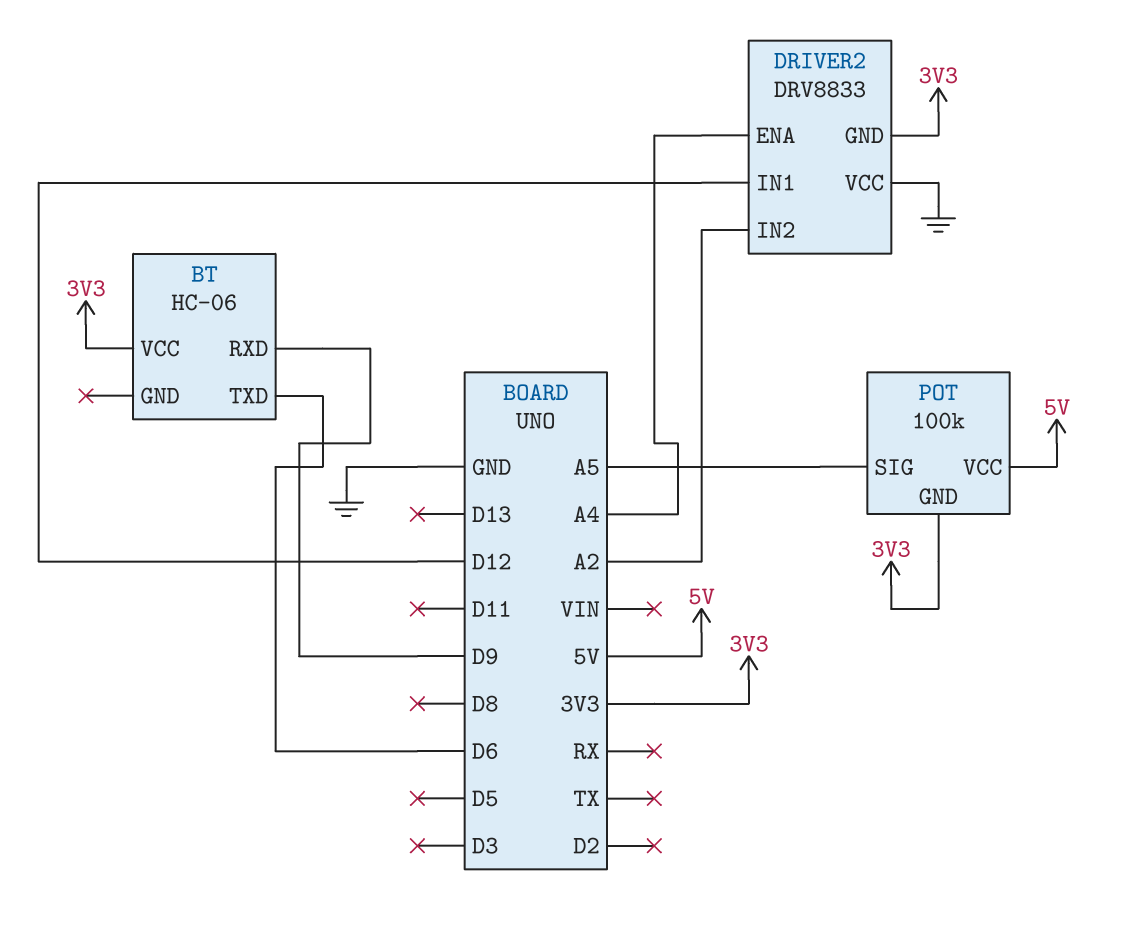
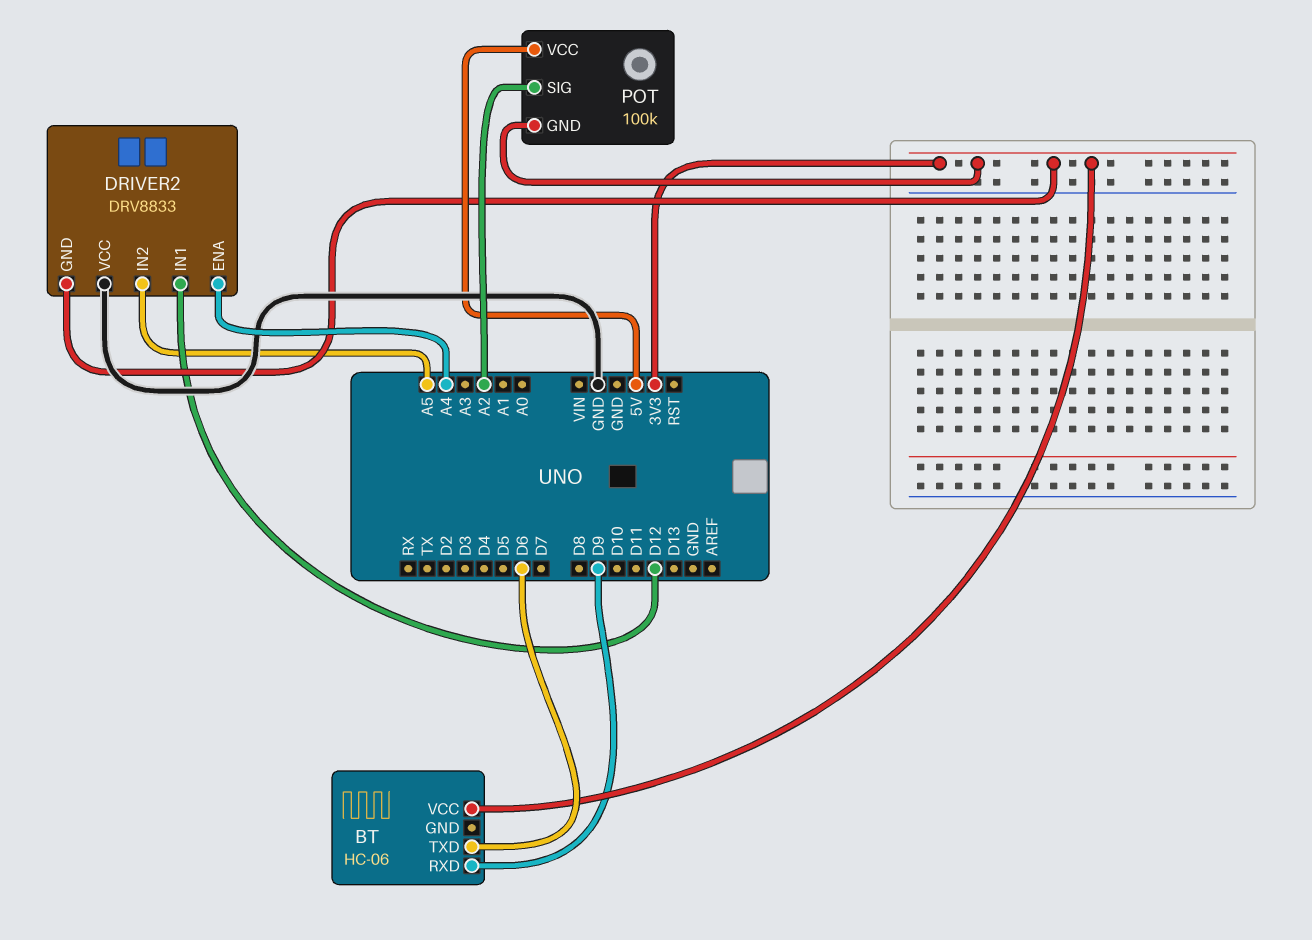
DRIVER2 pin IN2: A2 -> A5
POT pin SIG: A5 -> A2

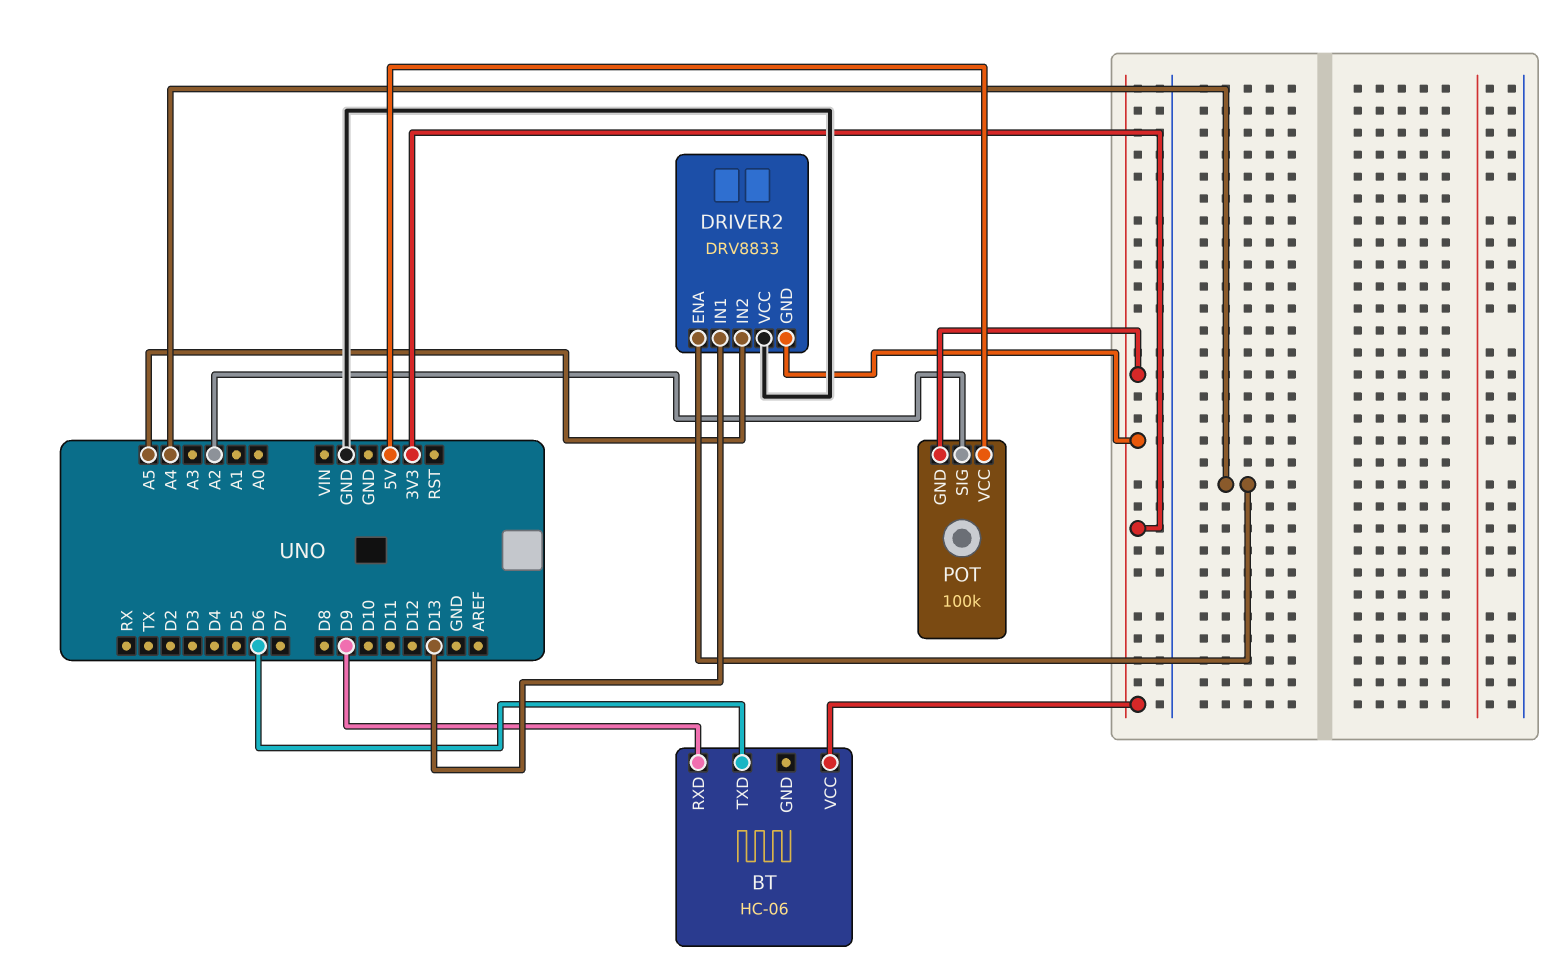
DRIVER2 pin IN1: D12 -> D13

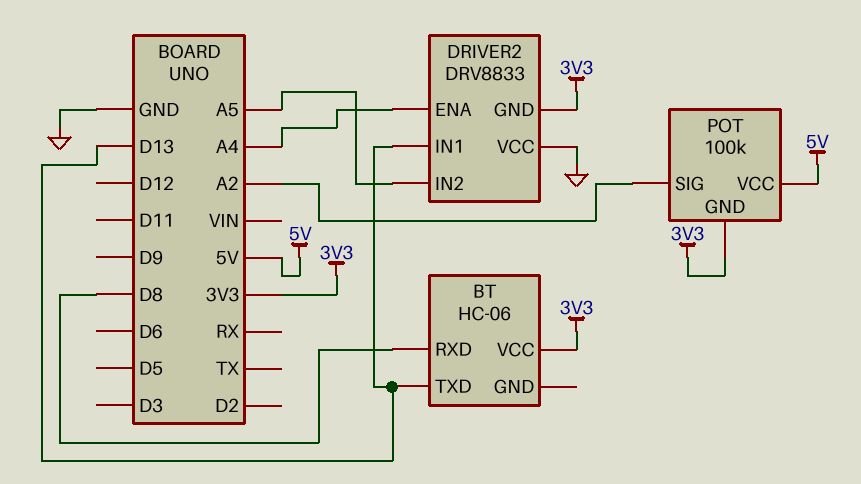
BT pin RXD: D9 -> D8
BT pin TXD: D6 -> D13

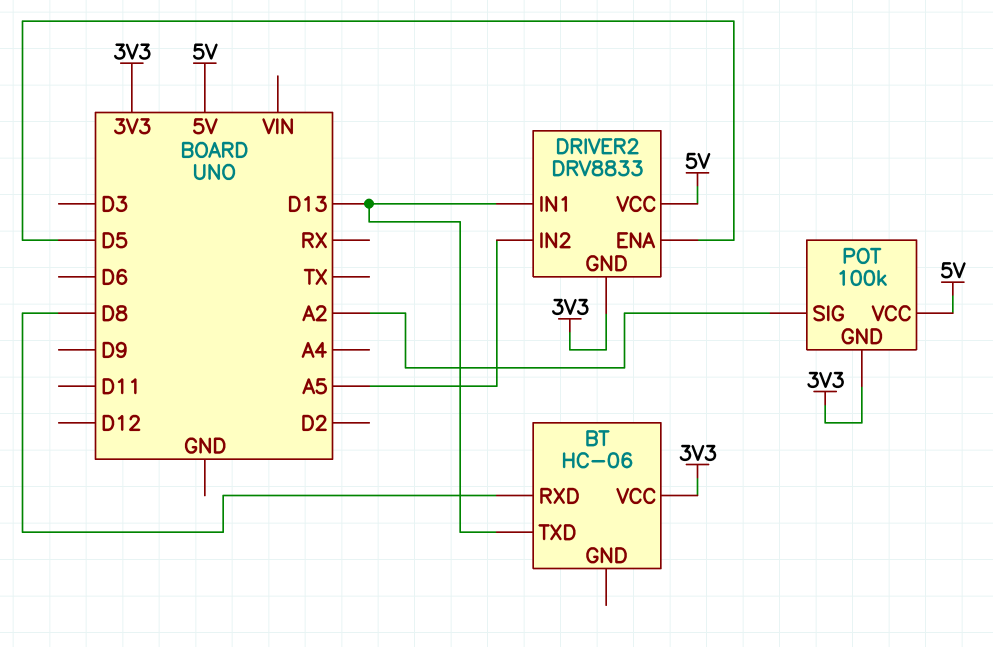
DRIVER2 pin ENA: A4 -> D5
DRIVER2 pin VCC: GND -> 5V

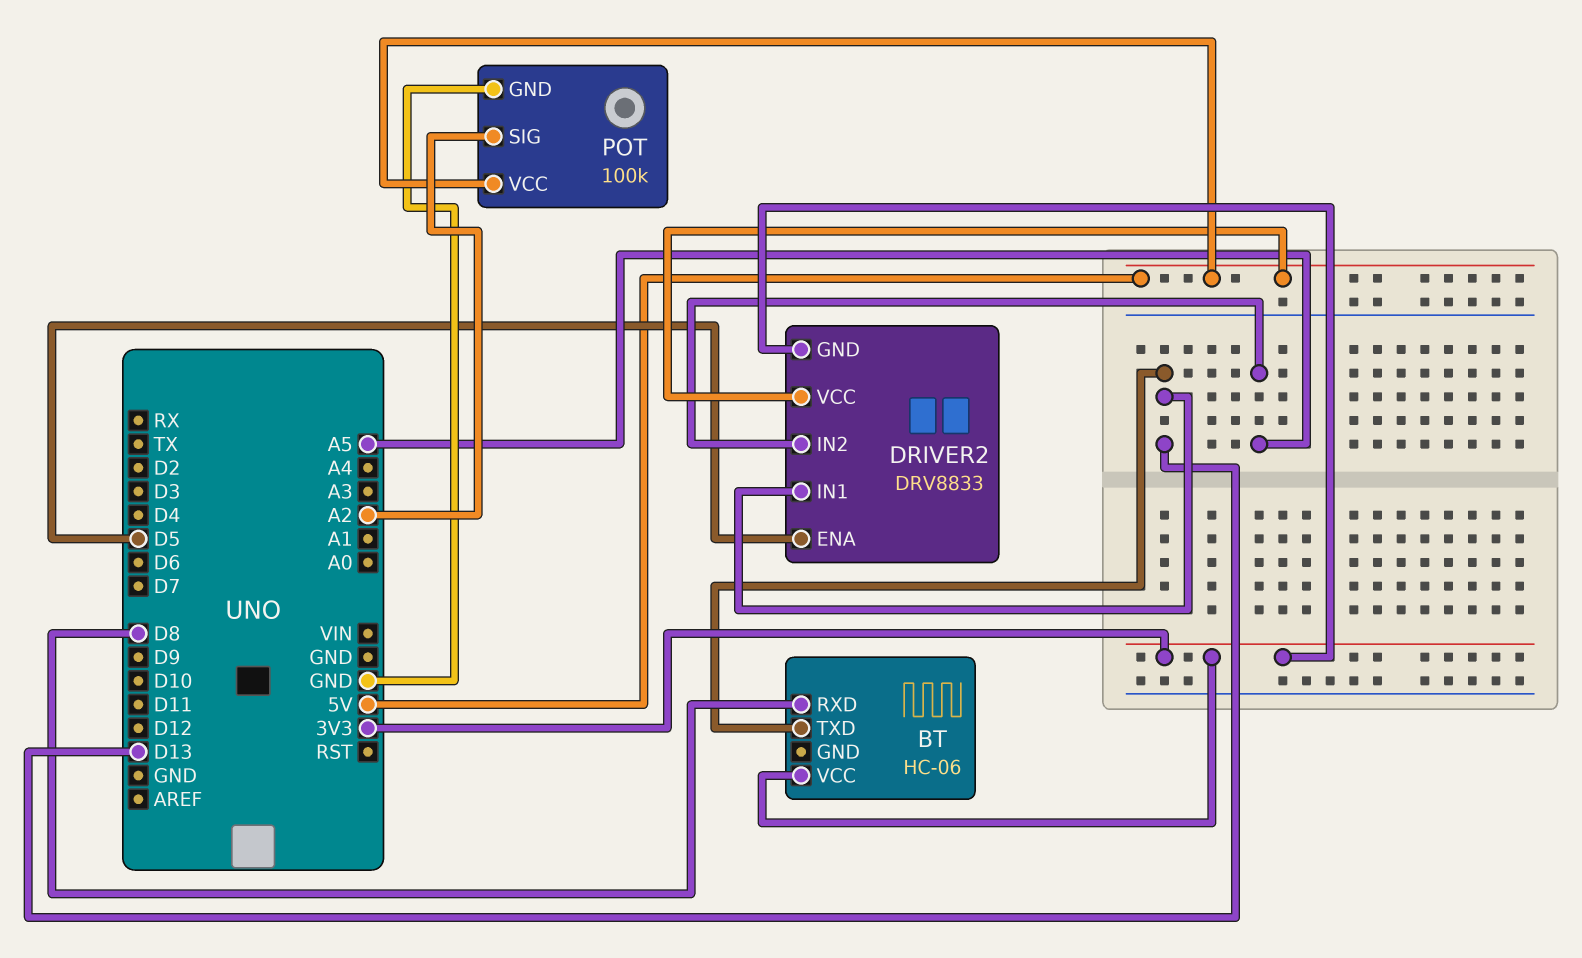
POT pin GND: 3V3 -> GND

